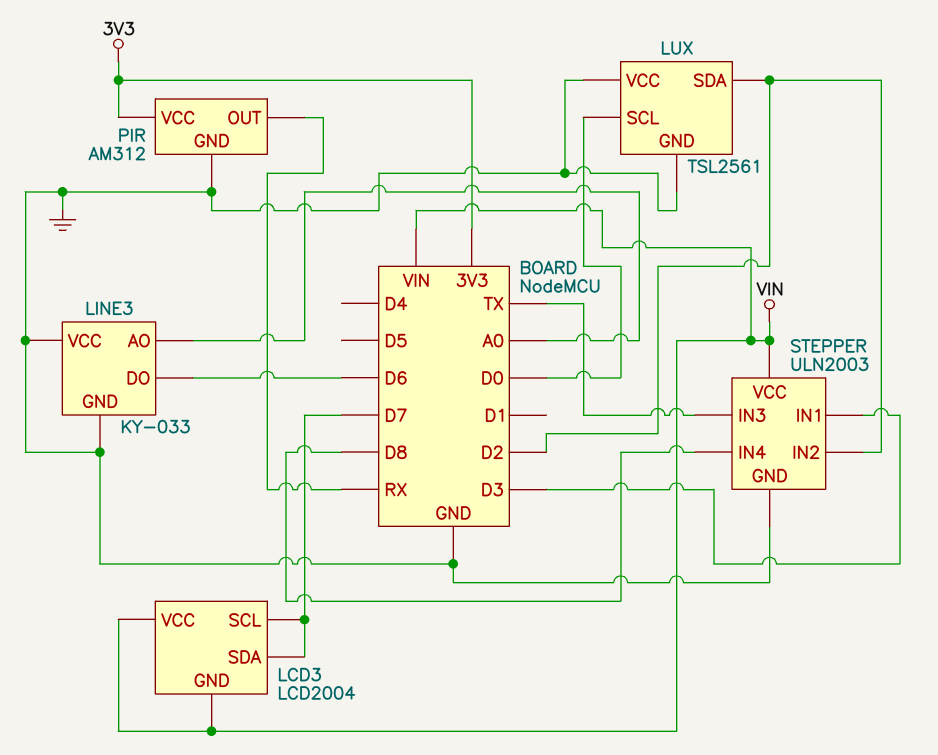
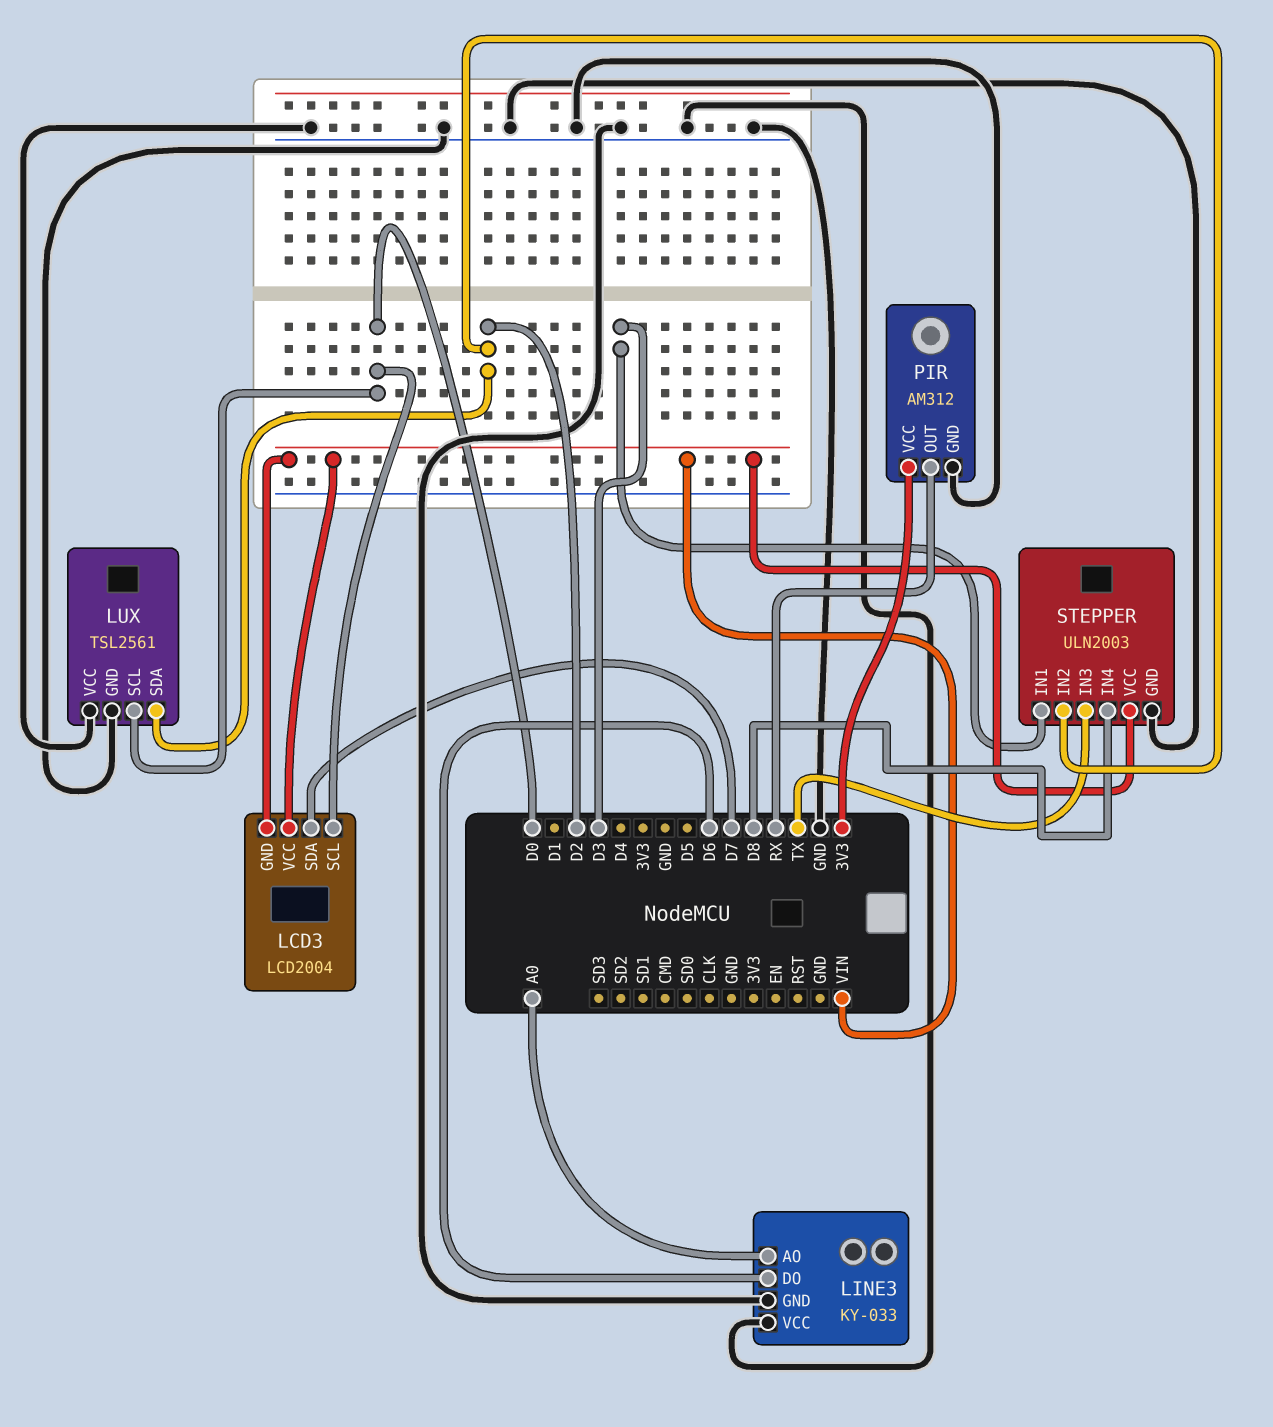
LCD3 pin SCL: D7 -> D0

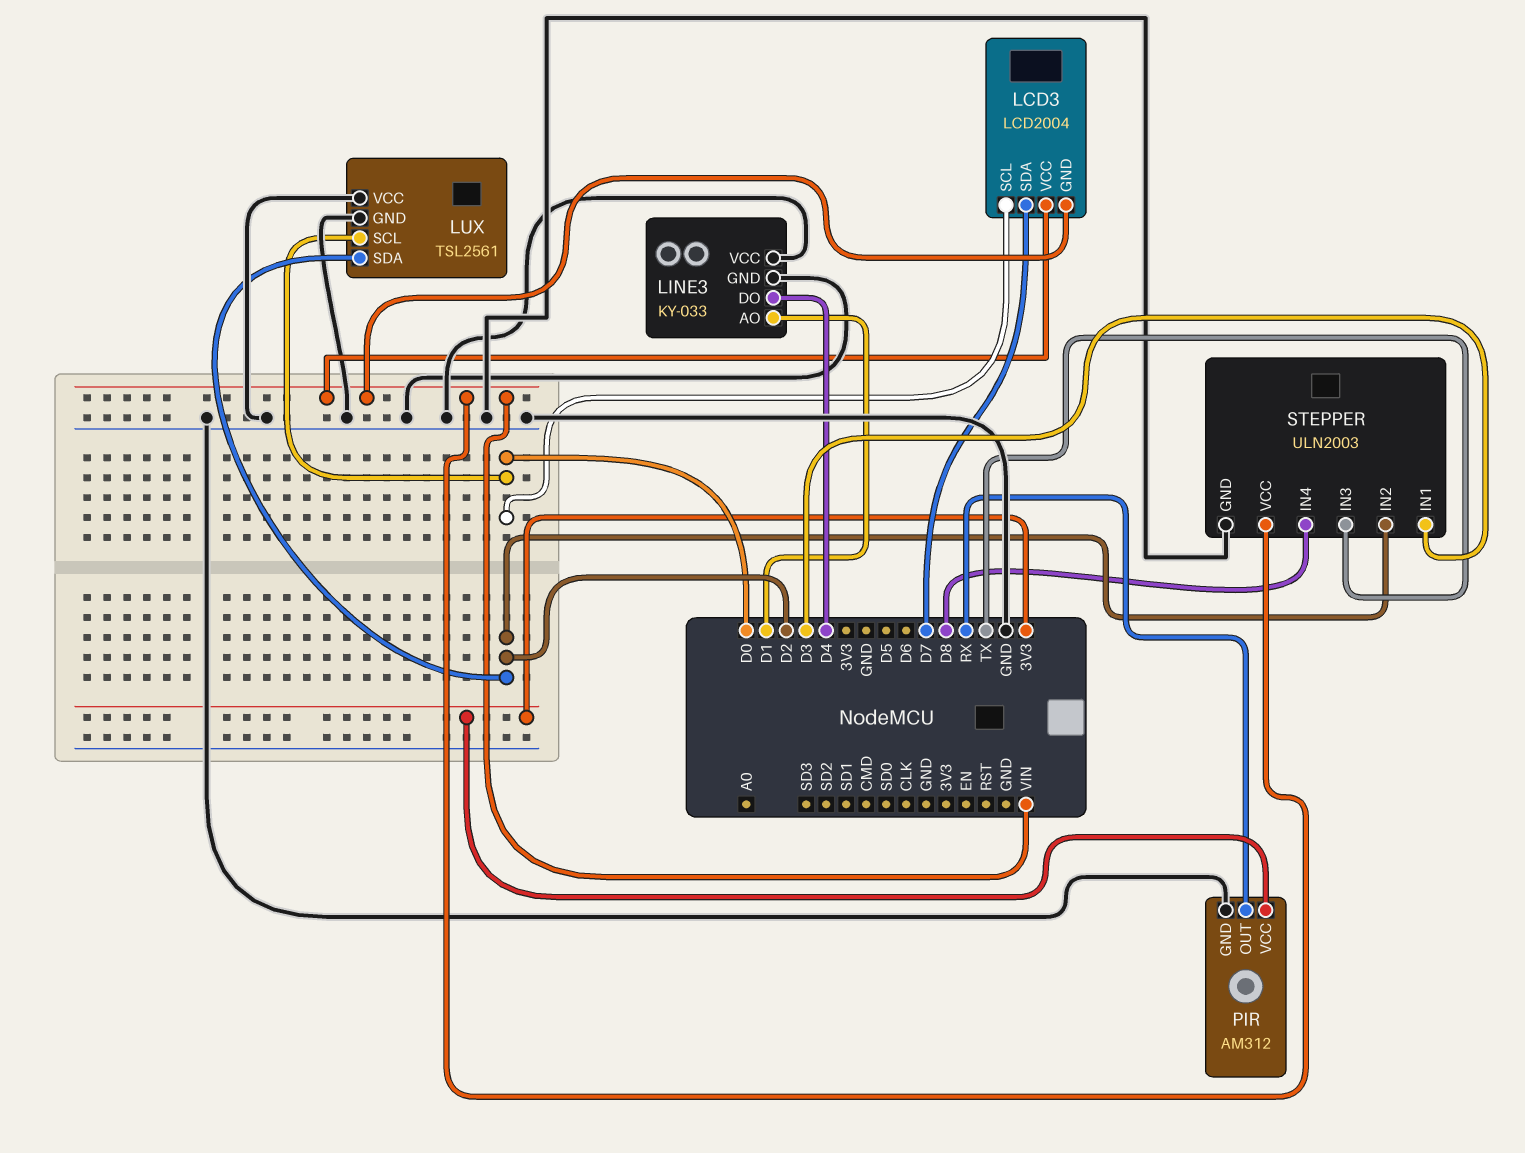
LINE3 pin AO: A0 -> D1
LINE3 pin DO: D6 -> D4

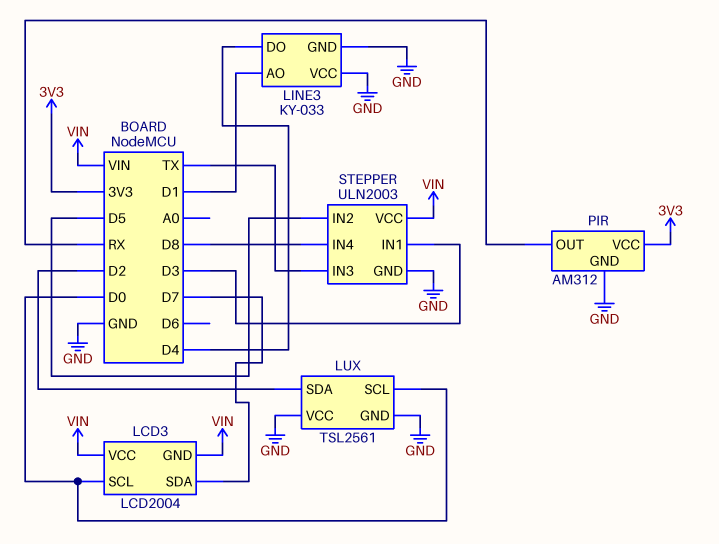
STEPPER pin IN2: D2 -> D5

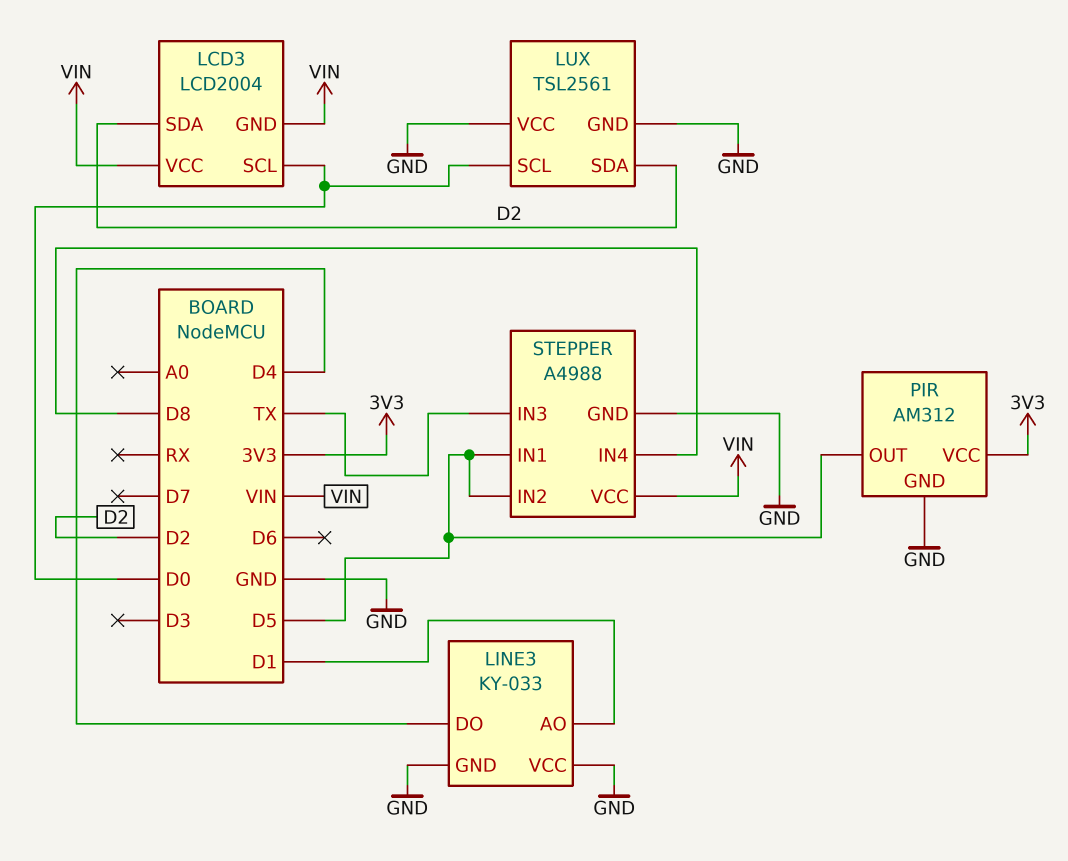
LCD3 pin SDA: D7 -> D2
PIR pin OUT: RX -> D5
STEPPER: ULN2003 -> A4988
STEPPER pin IN1: D3 -> D5

